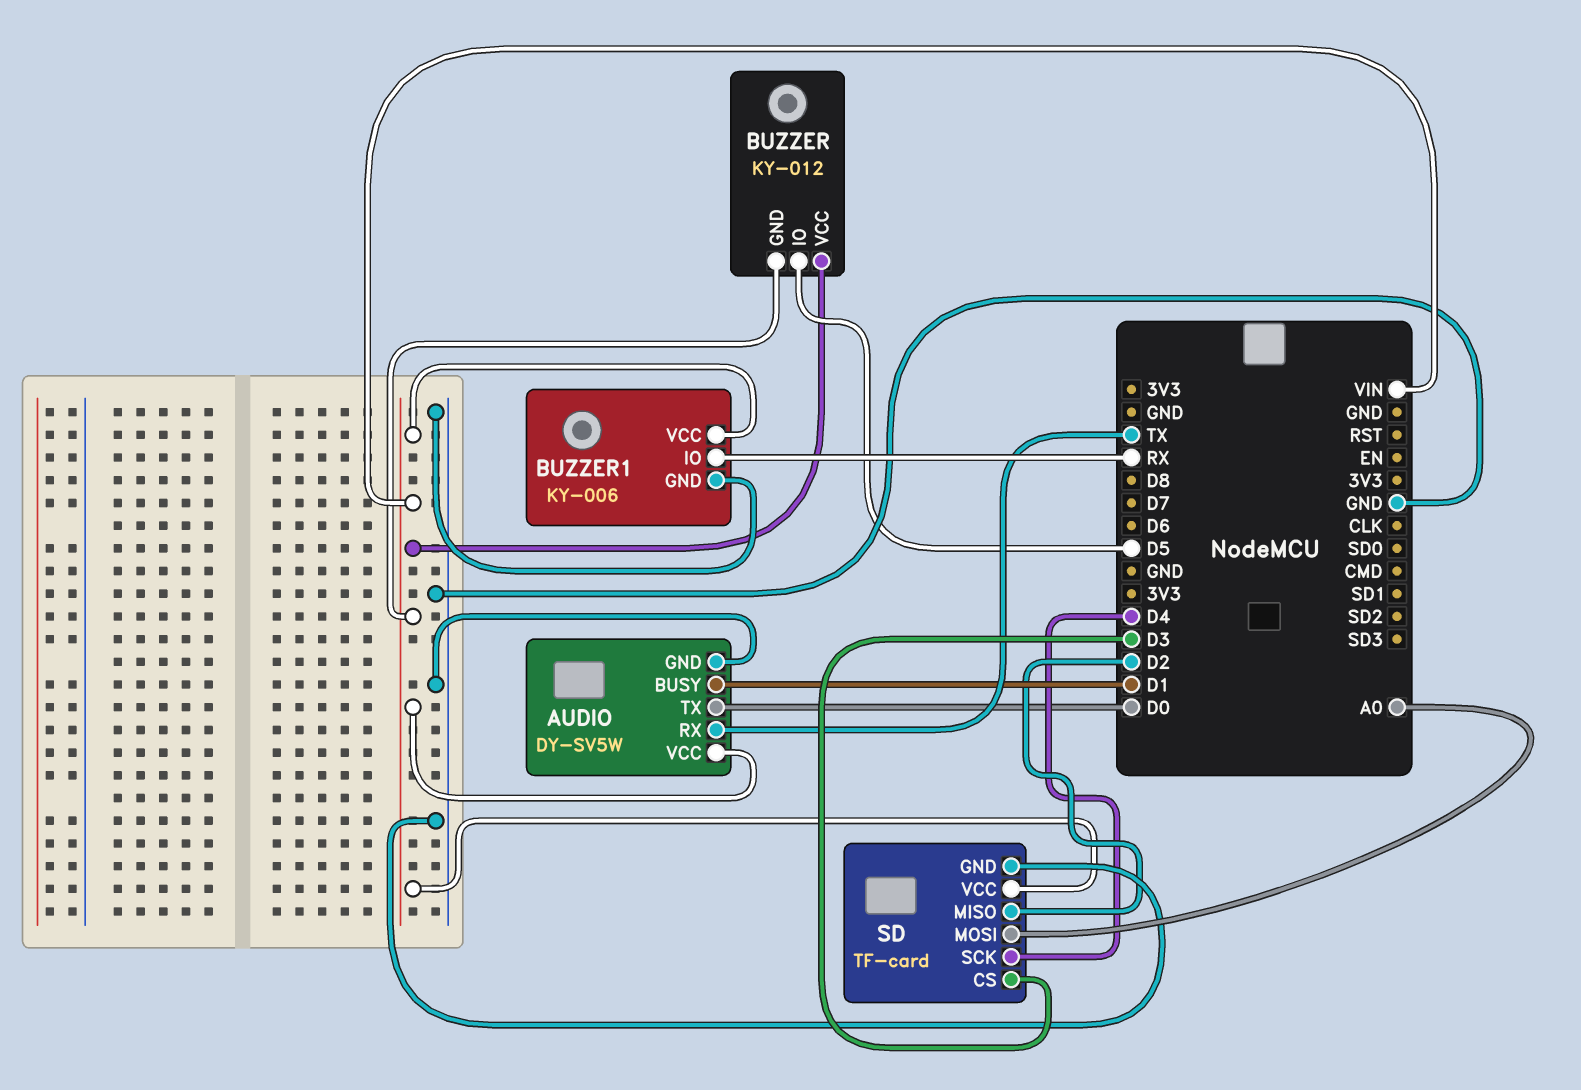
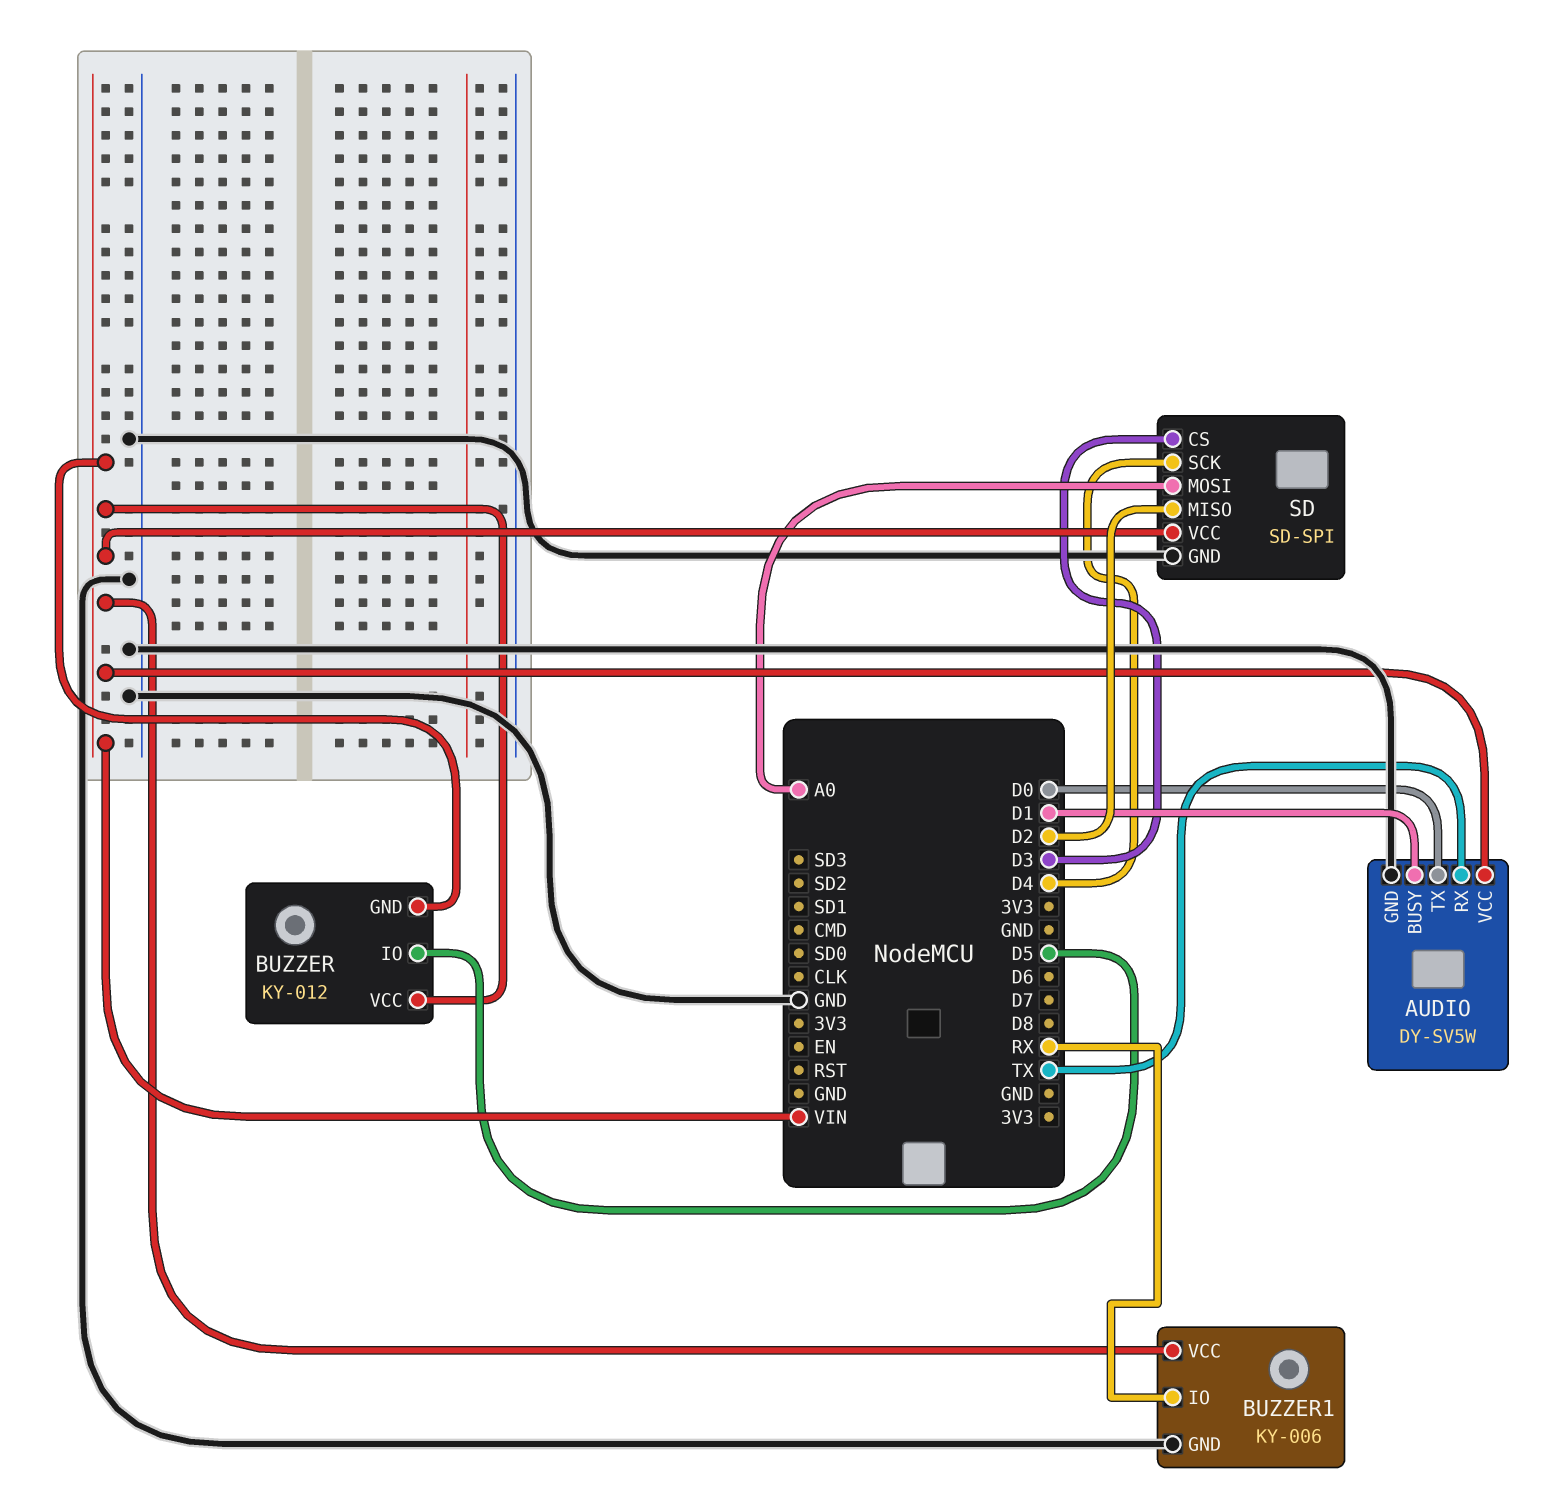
SD: TF-card -> SD-SPI

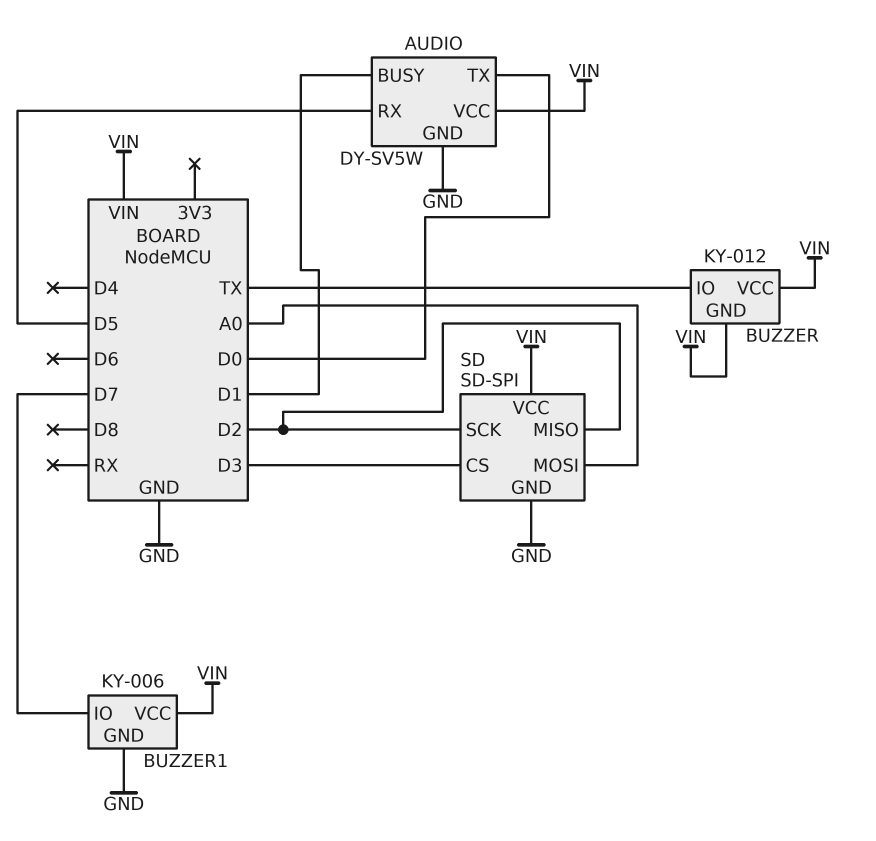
AUDIO pin RX: TX -> D5
BUZZER pin IO: D5 -> TX
BUZZER1 pin IO: RX -> D7
SD pin SCK: D4 -> D2

